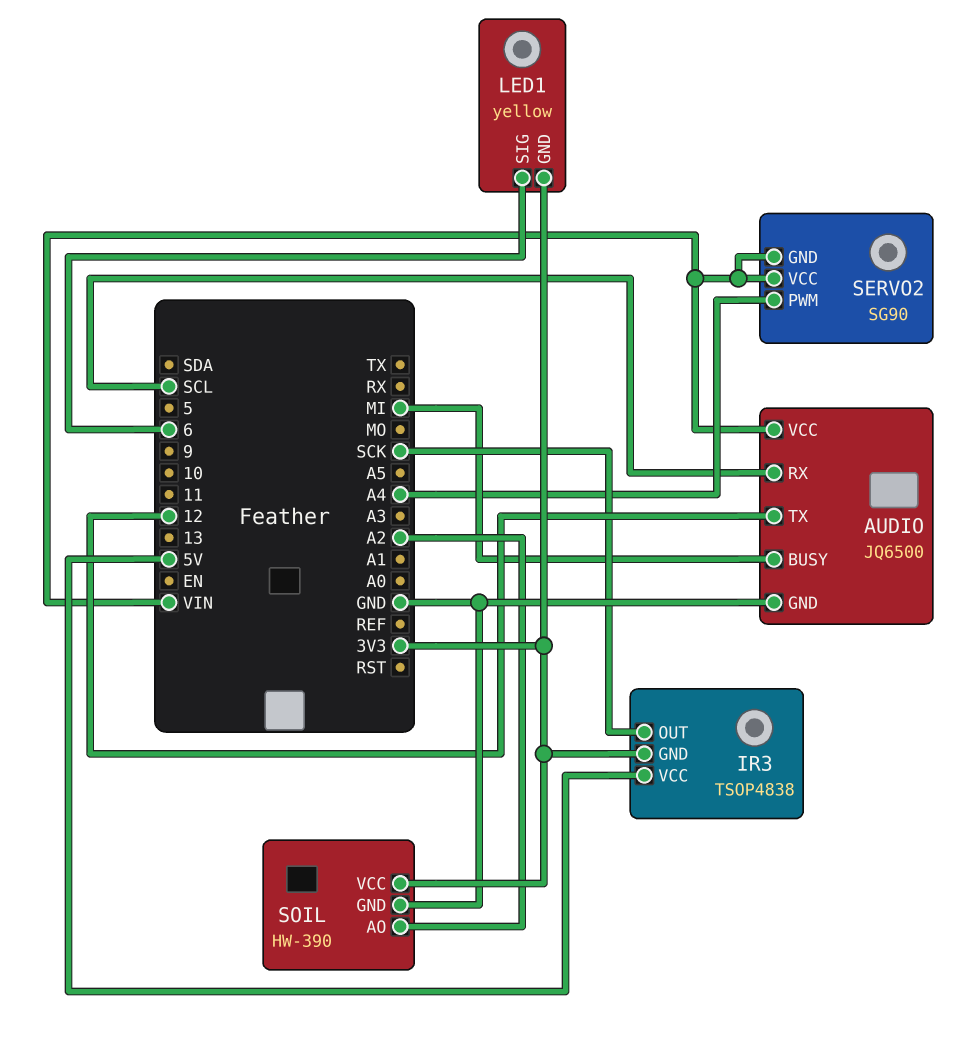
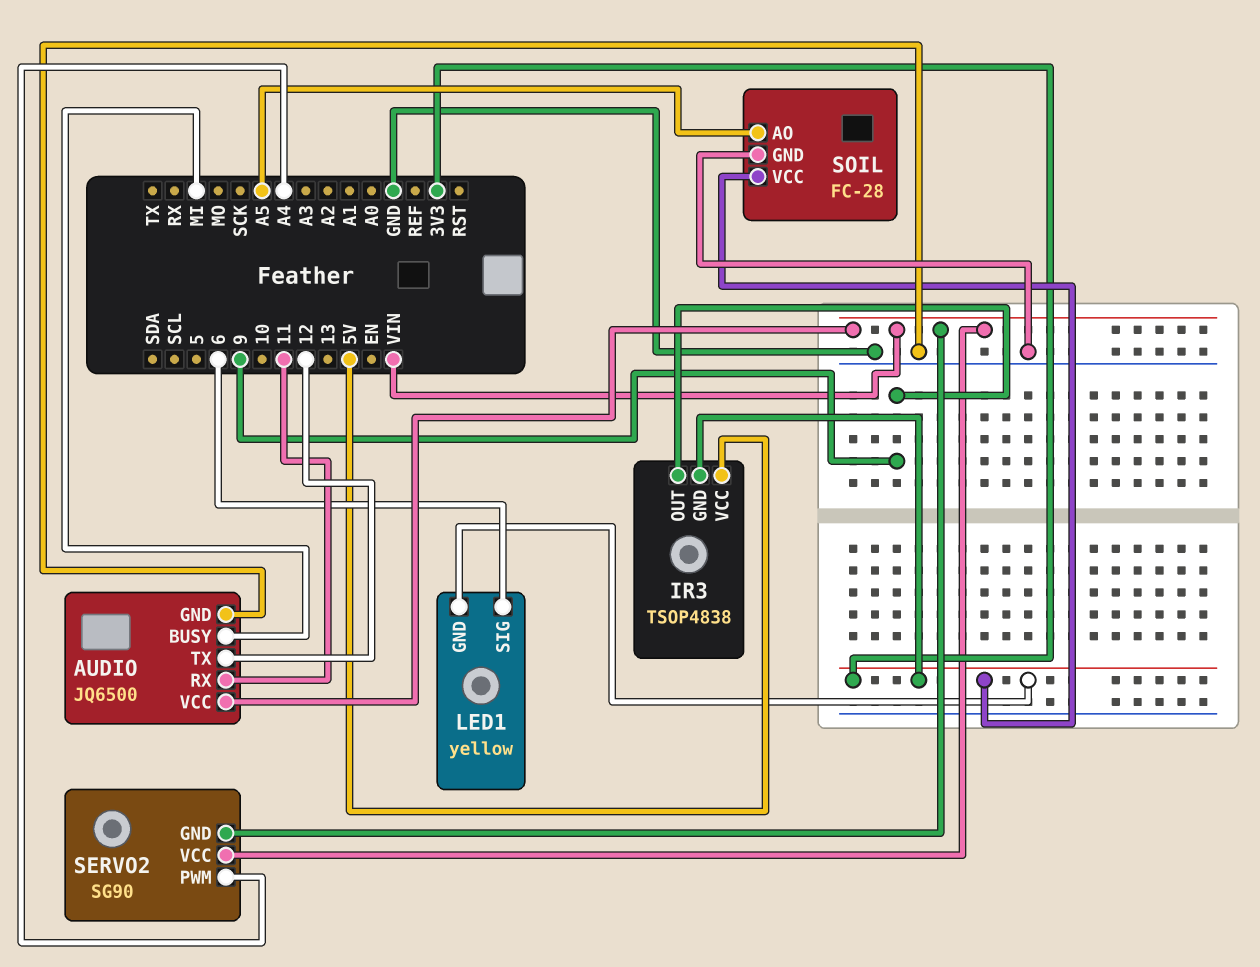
AUDIO pin RX: SCL -> 11
IR3 pin OUT: SCK -> 9
SOIL: HW-390 -> FC-28
SOIL pin AO: A2 -> A5

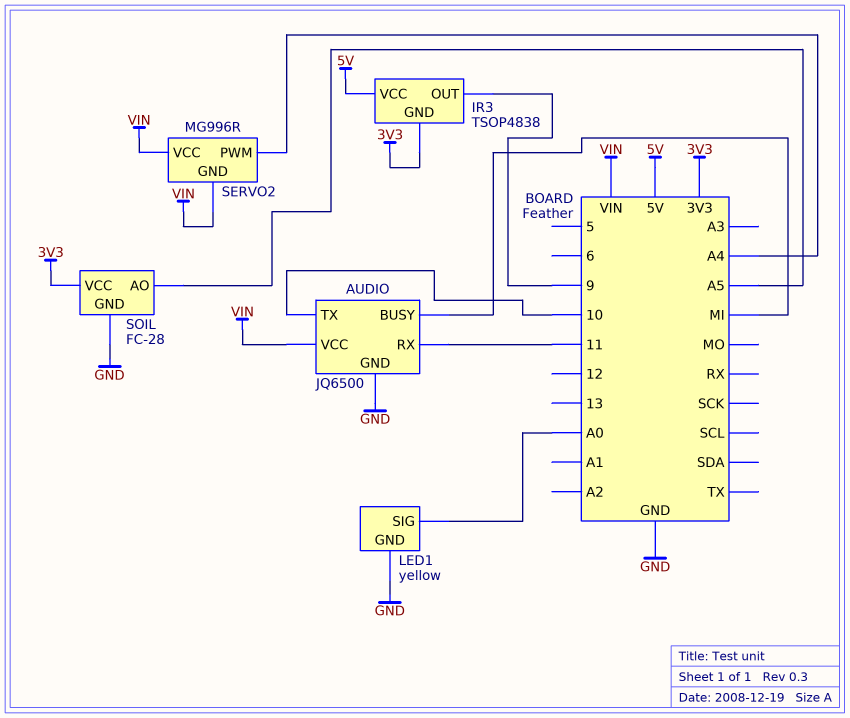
AUDIO pin TX: 12 -> 10
LED1 pin GND: 3V3 -> GND
LED1 pin SIG: 6 -> A0
SERVO2: SG90 -> MG996R

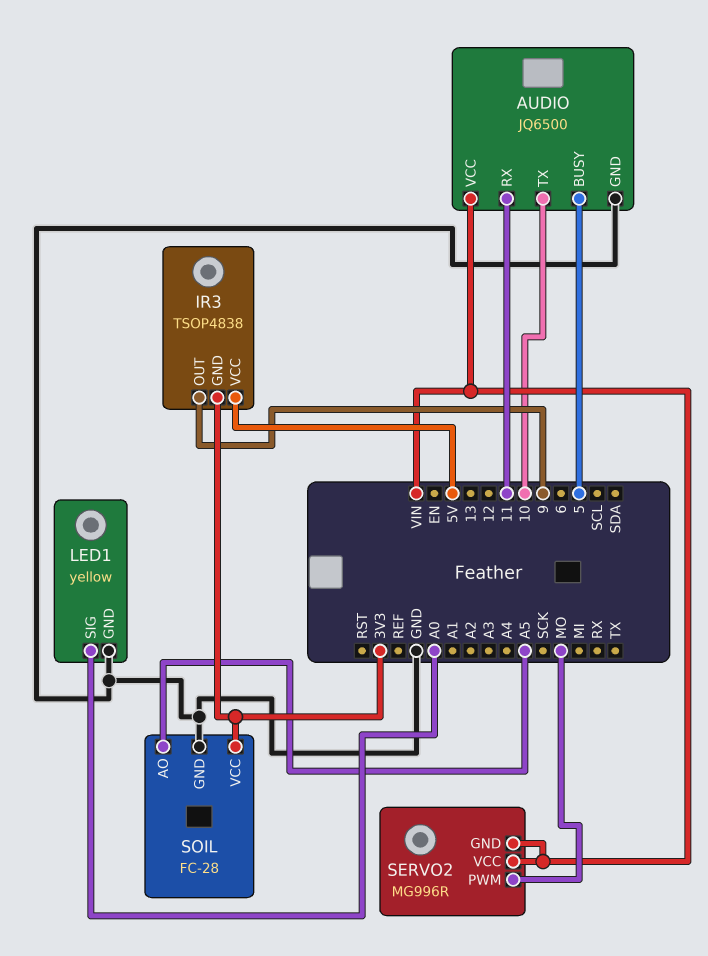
AUDIO pin BUSY: MI -> 5
SERVO2 pin PWM: A4 -> MO

